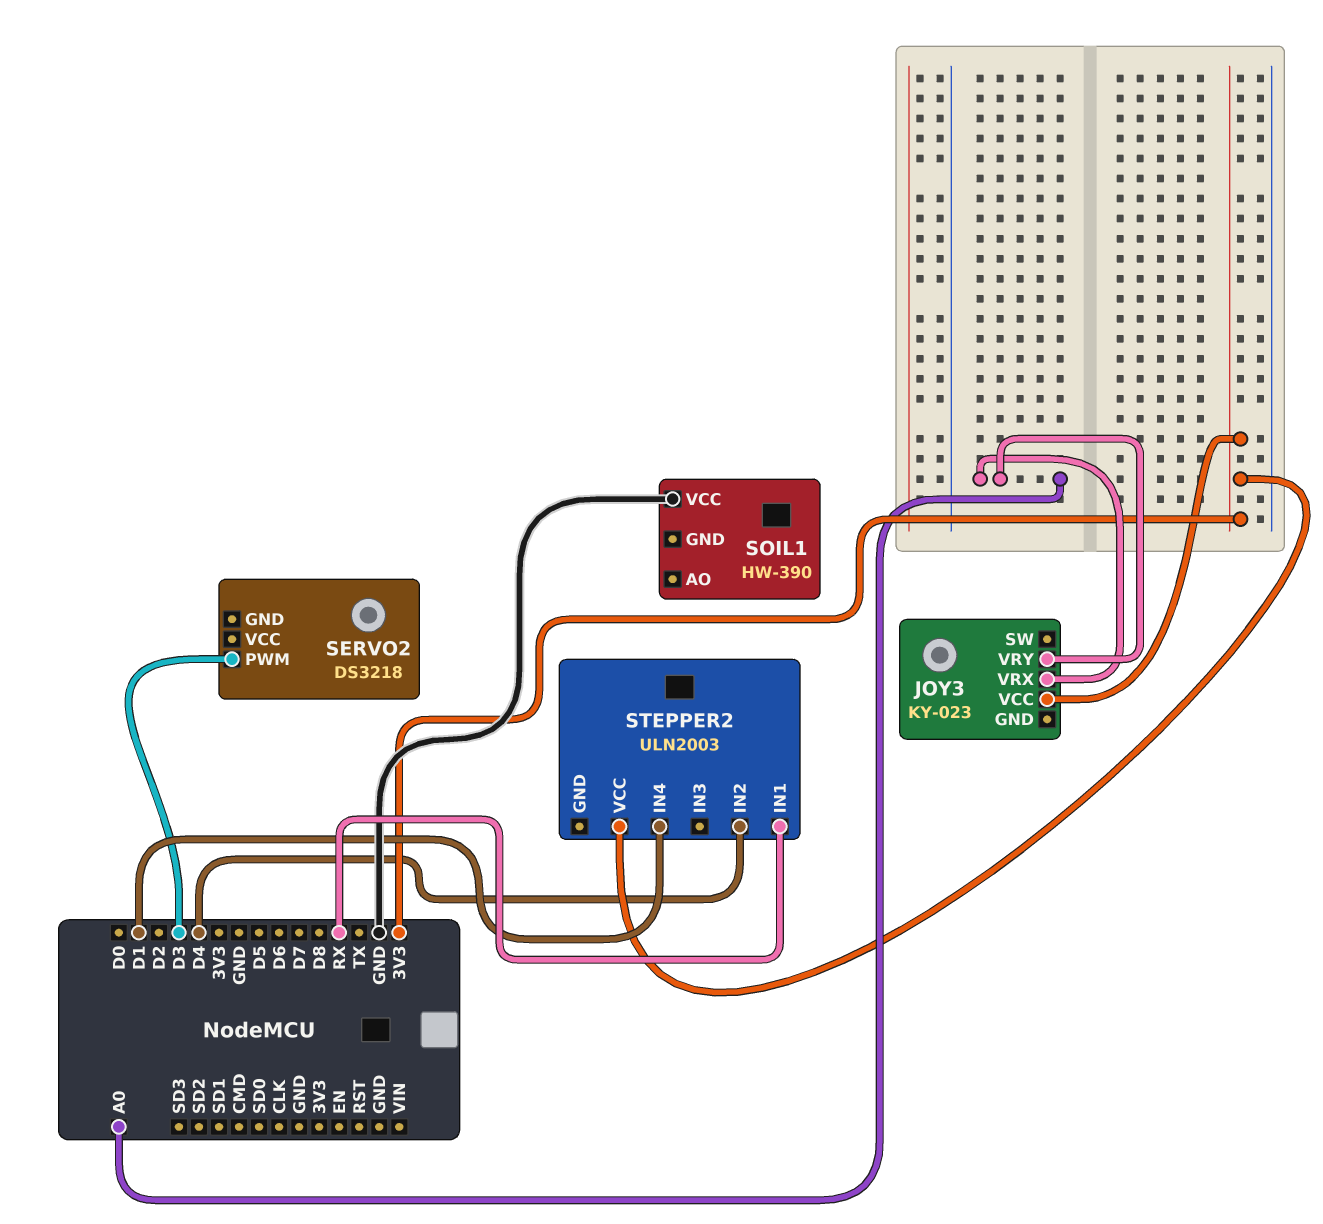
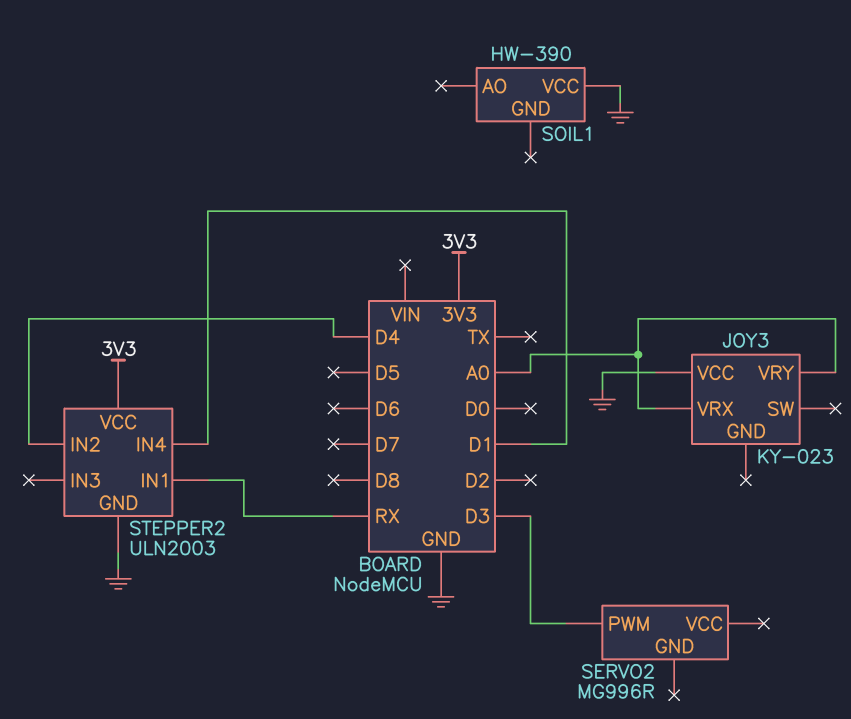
JOY3 pin VCC: 3V3 -> GND
SERVO2: DS3218 -> MG996R
STEPPER2 pin GND: none -> GND

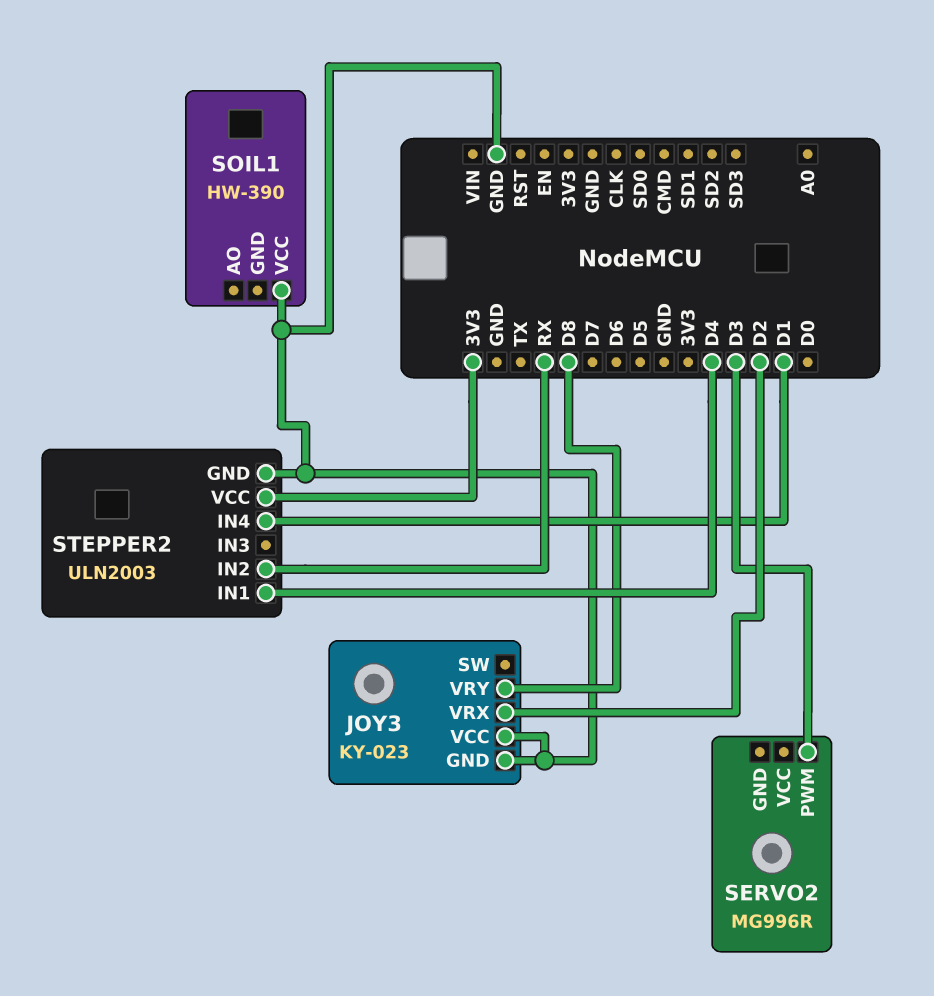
JOY3 pin GND: none -> GND
JOY3 pin VRX: A0 -> D2
JOY3 pin VRY: A0 -> D8
STEPPER2 pin IN1: RX -> D4
STEPPER2 pin IN2: D4 -> RX

